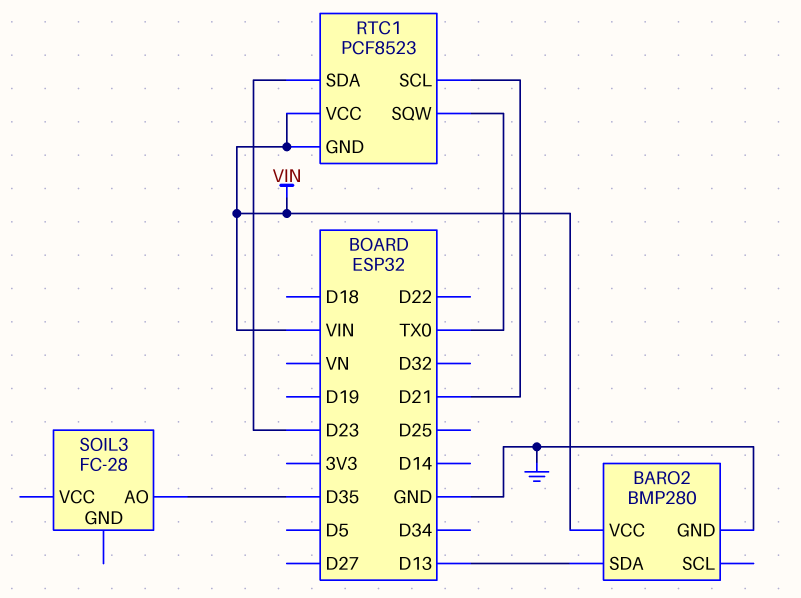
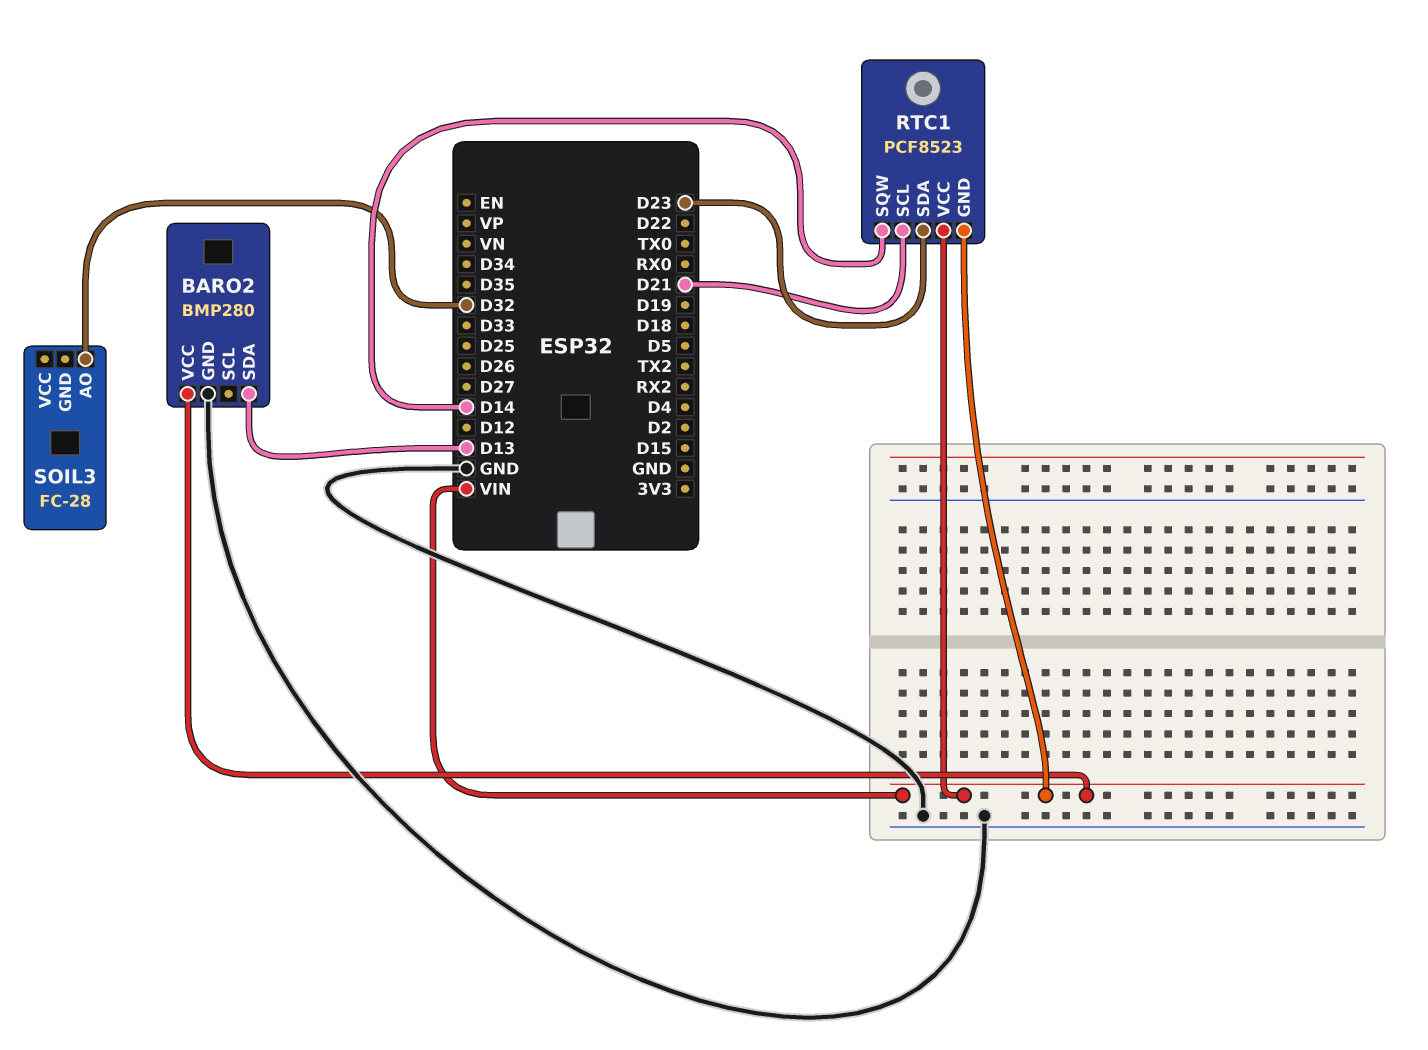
RTC1 pin SQW: TX0 -> D14
SOIL3 pin AO: D35 -> D32

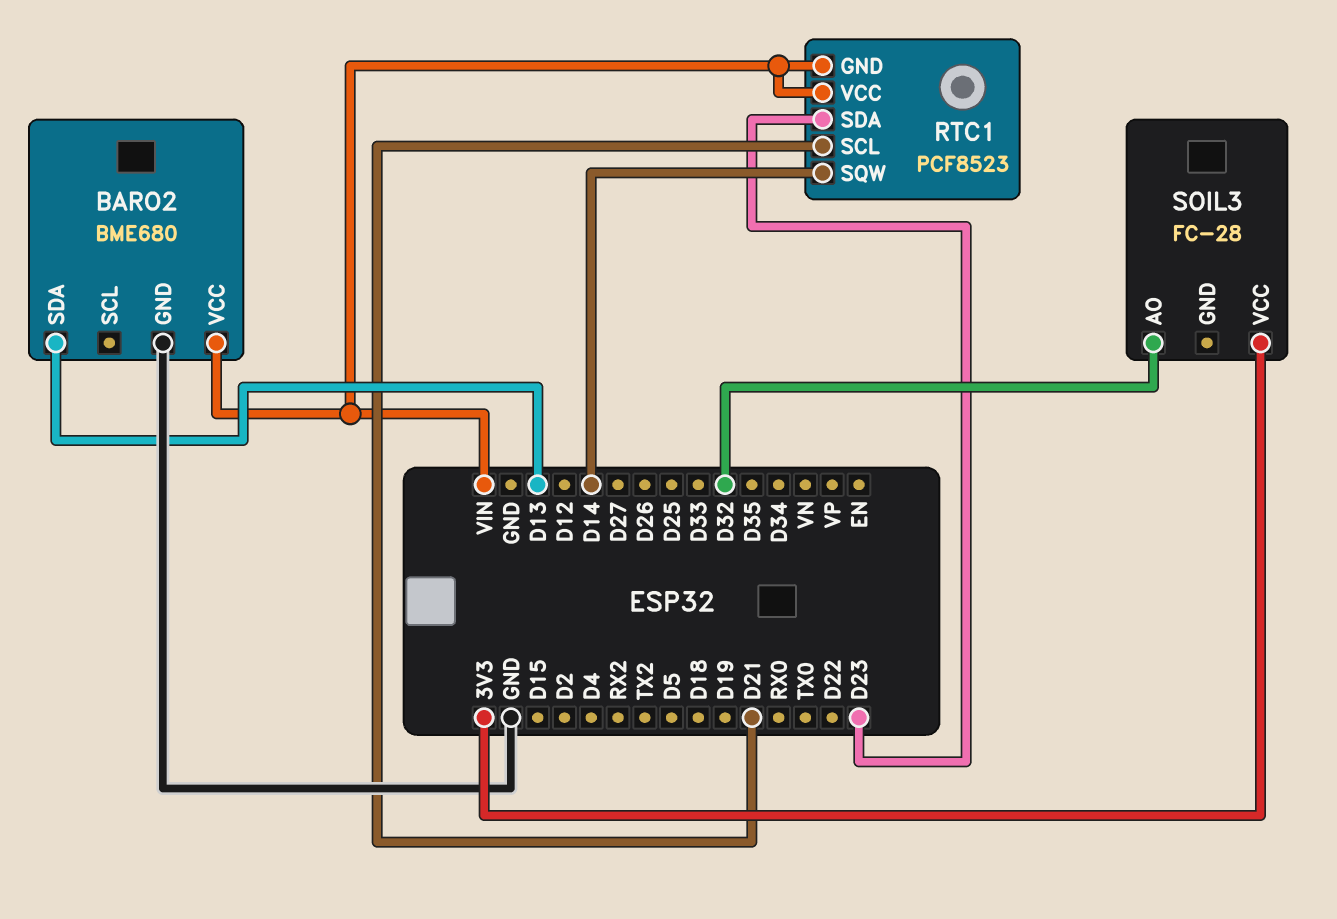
BARO2: BMP280 -> BME680
SOIL3 pin VCC: none -> 3V3

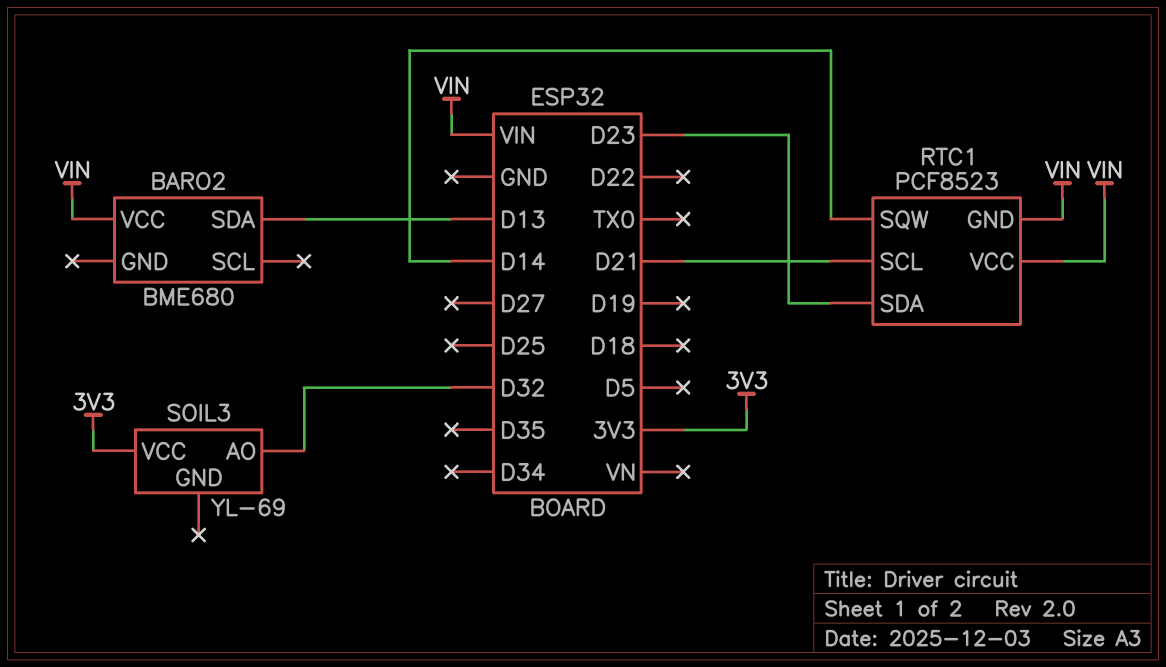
BARO2 pin GND: GND -> none
SOIL3: FC-28 -> YL-69

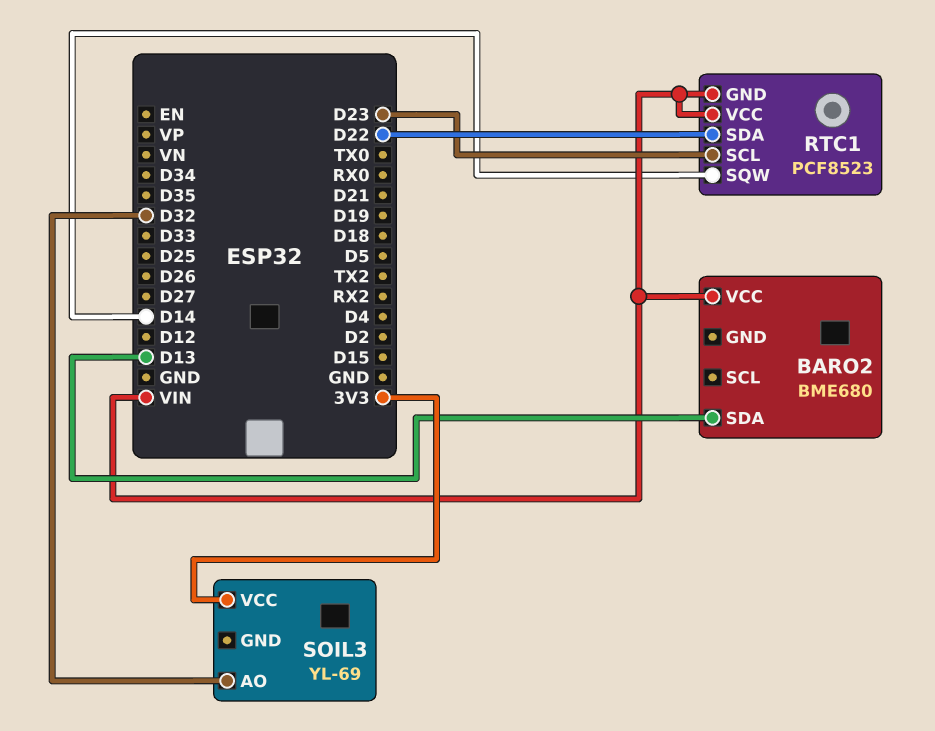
RTC1 pin SCL: D21 -> D23
RTC1 pin SDA: D23 -> D22

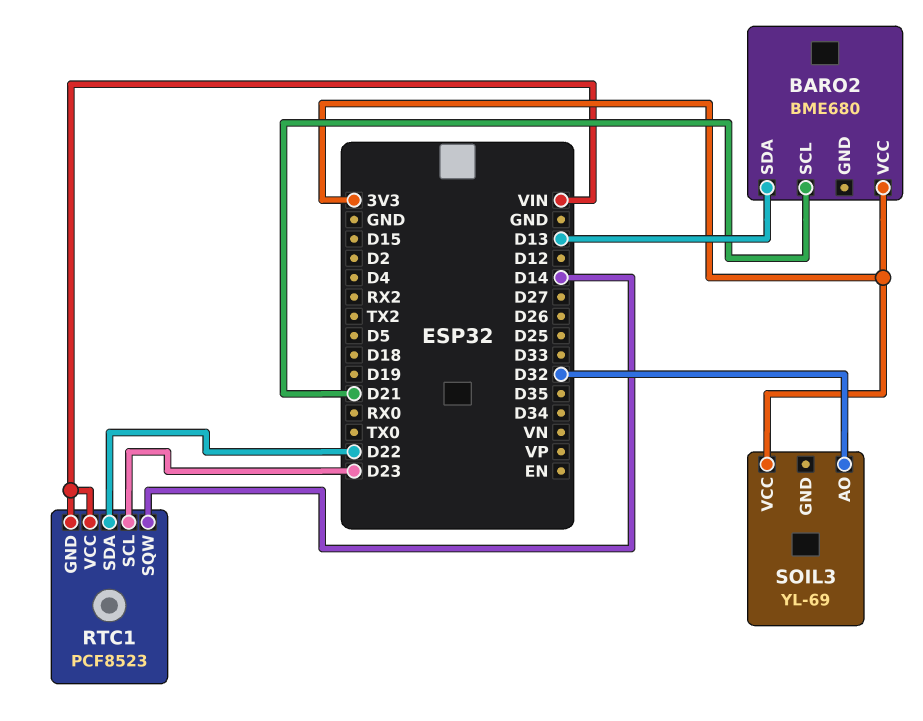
BARO2 pin SCL: none -> D21
BARO2 pin VCC: VIN -> 3V3

